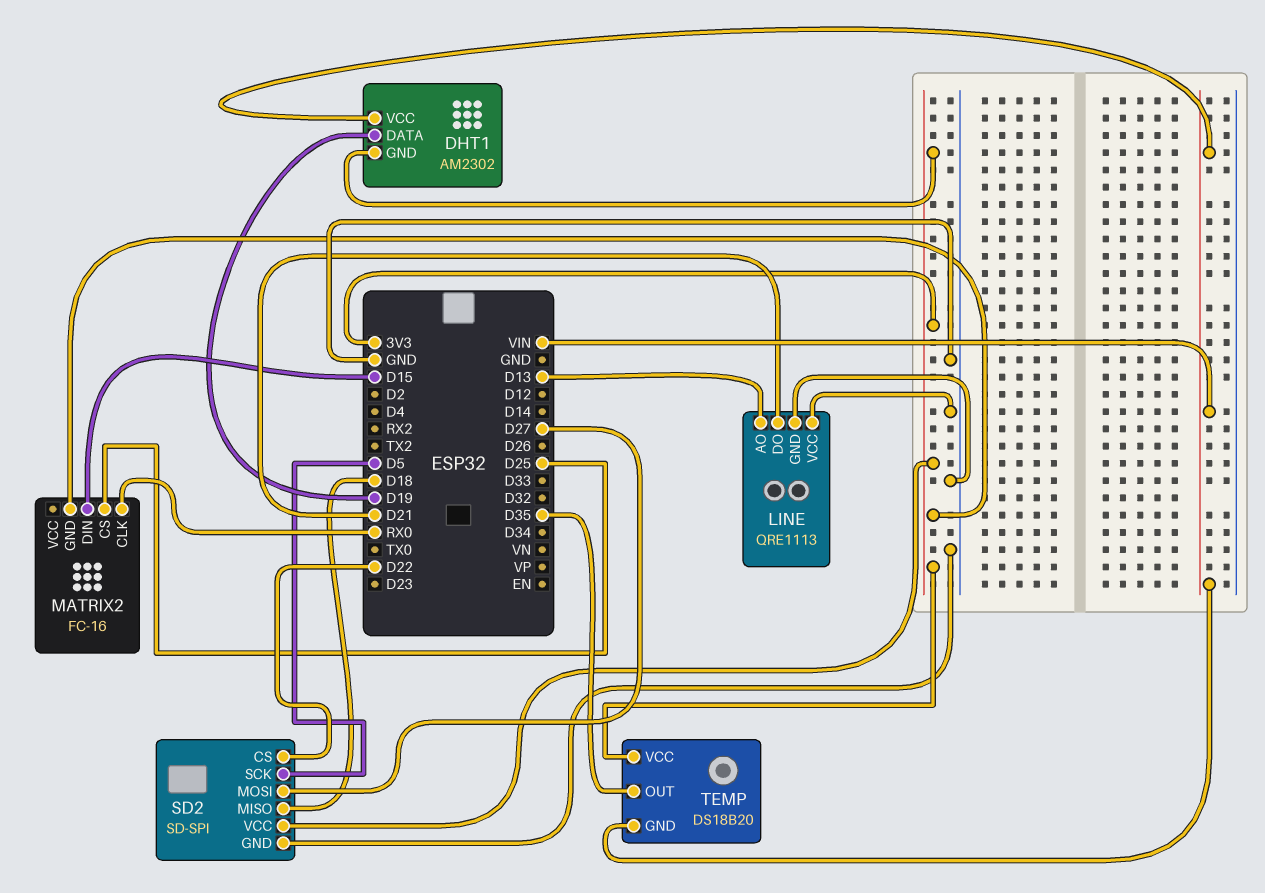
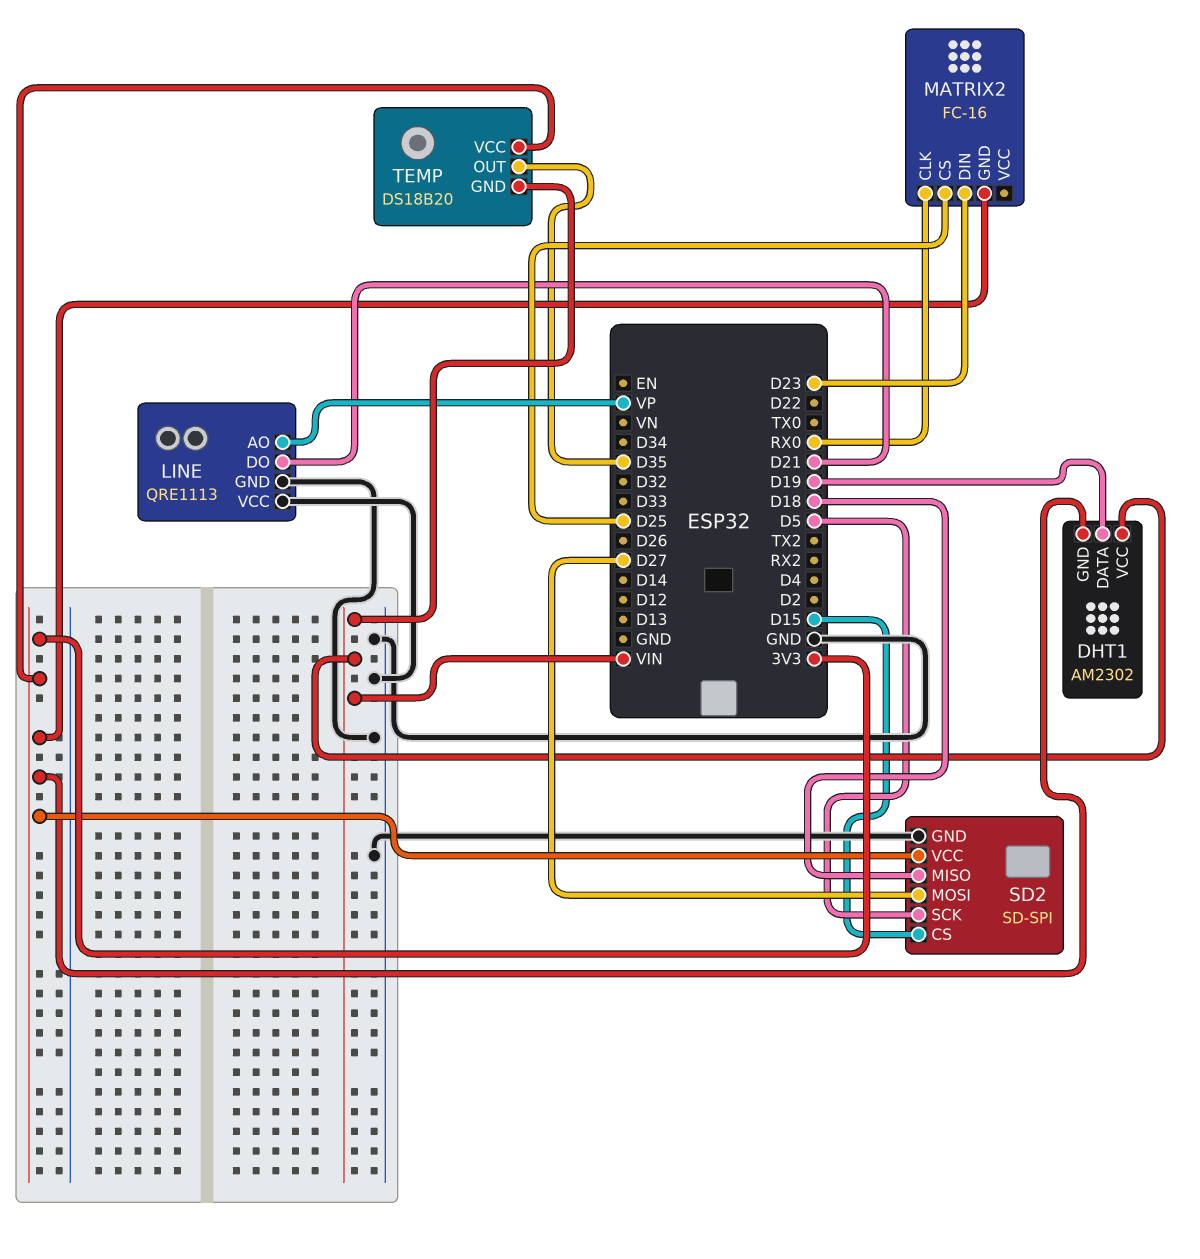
LINE pin AO: D13 -> VP
MATRIX2 pin DIN: D15 -> D23
SD2 pin CS: D22 -> D15

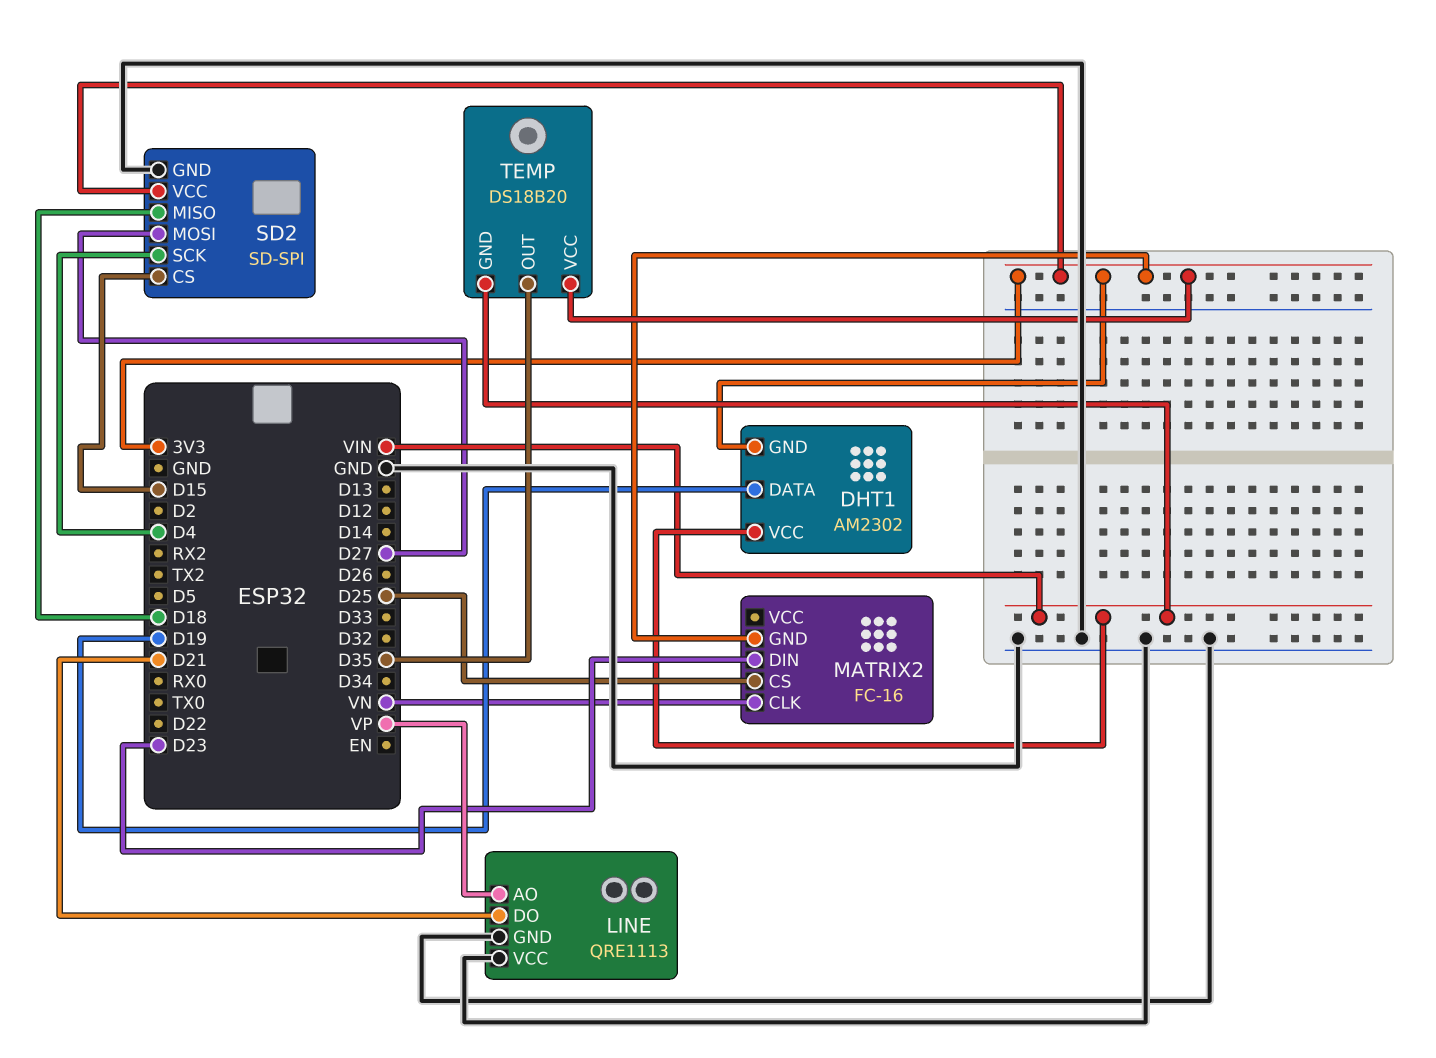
MATRIX2 pin CLK: RX0 -> VN
SD2 pin SCK: D5 -> D4

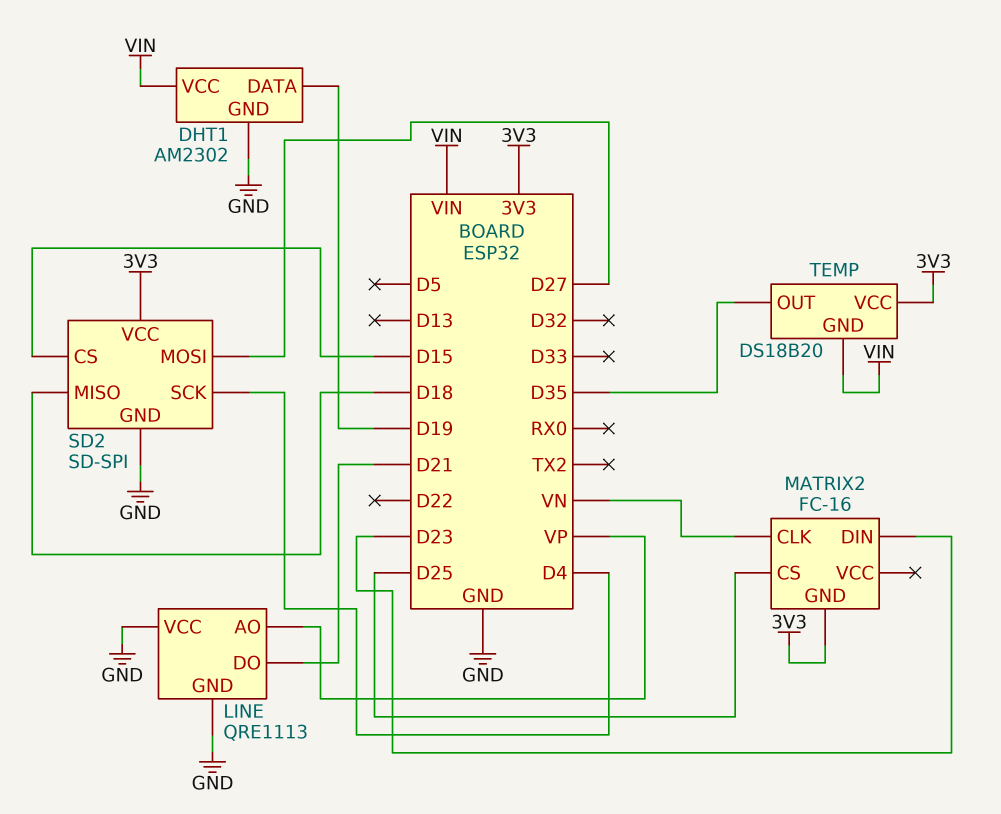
DHT1 pin GND: 3V3 -> GND

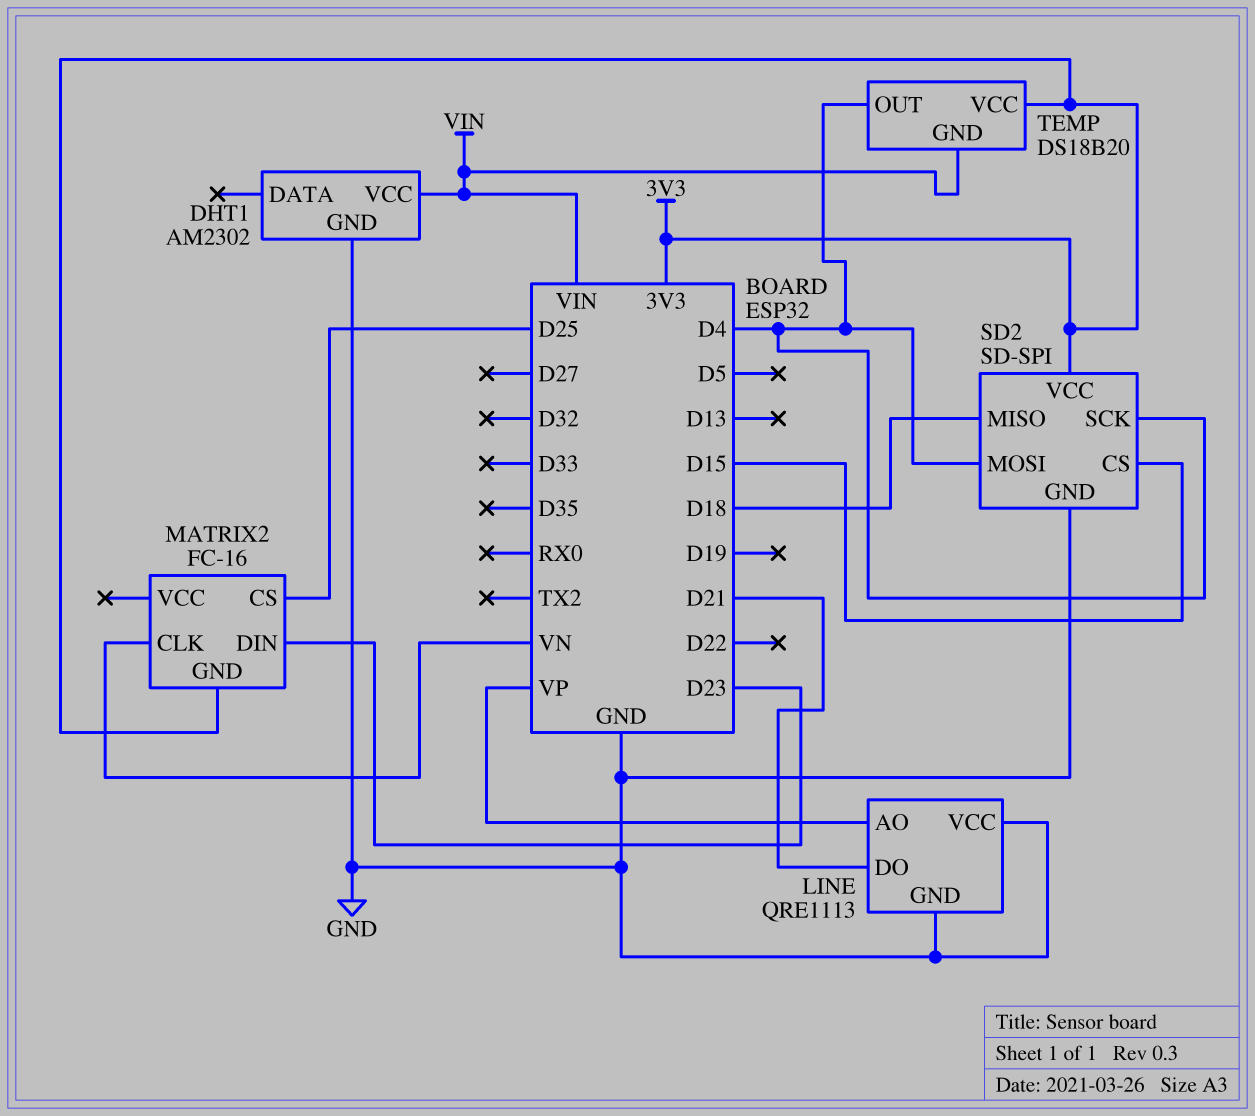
DHT1 pin DATA: D19 -> none
SD2 pin MOSI: D27 -> D4
TEMP pin OUT: D35 -> D4

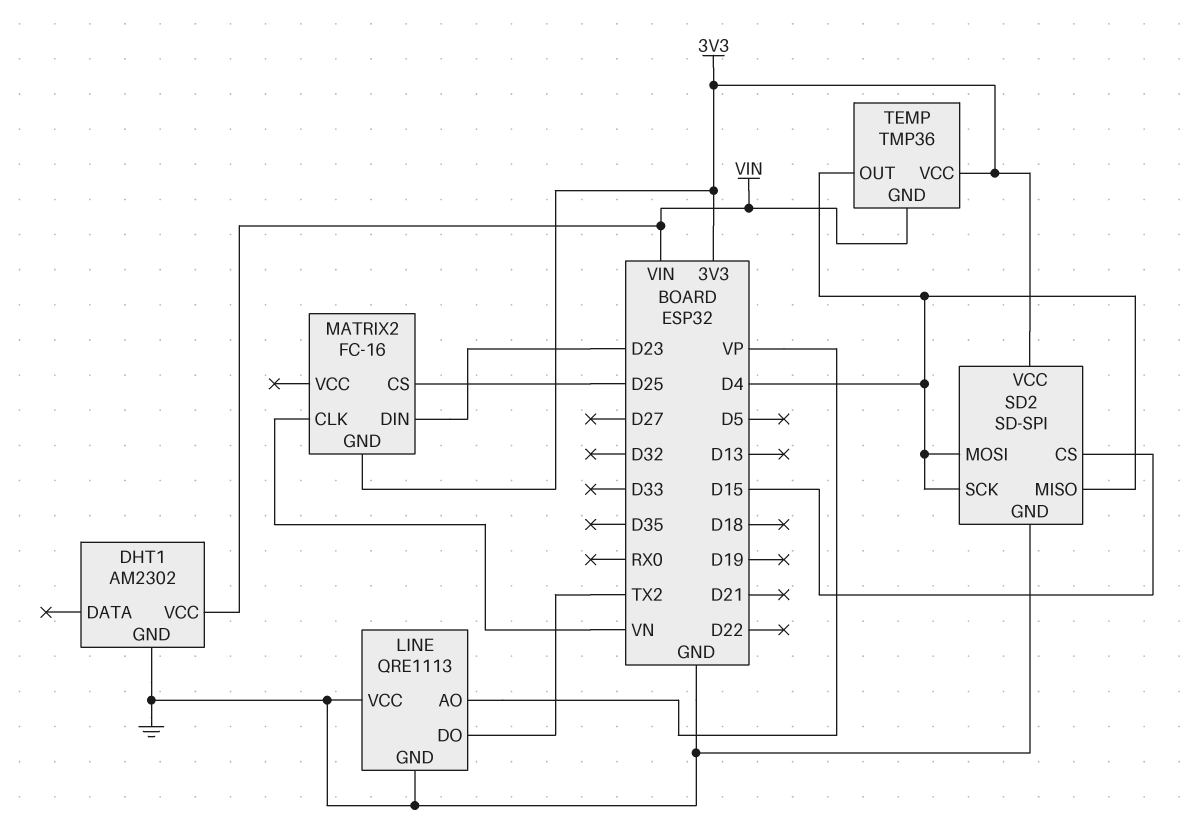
LINE pin DO: D21 -> TX2
SD2 pin MISO: D18 -> D4
TEMP: DS18B20 -> TMP36

